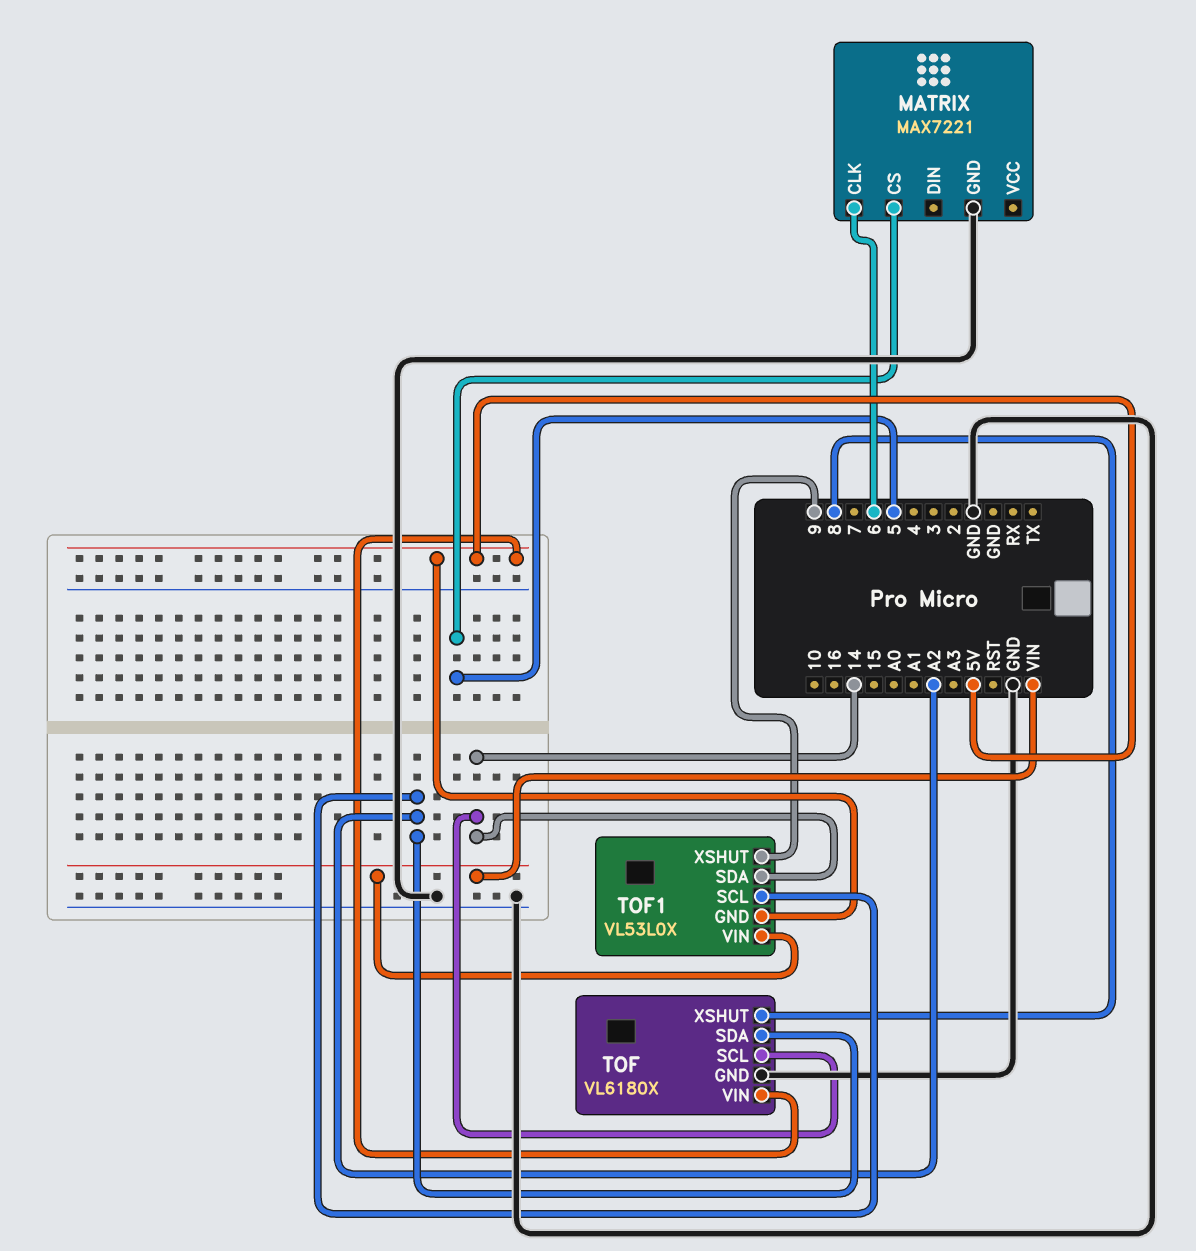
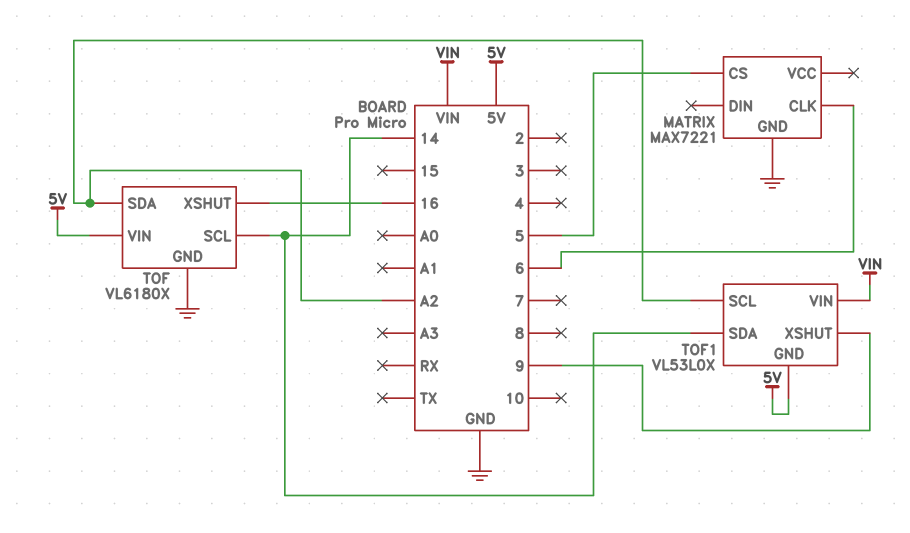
TOF pin XSHUT: 8 -> 16

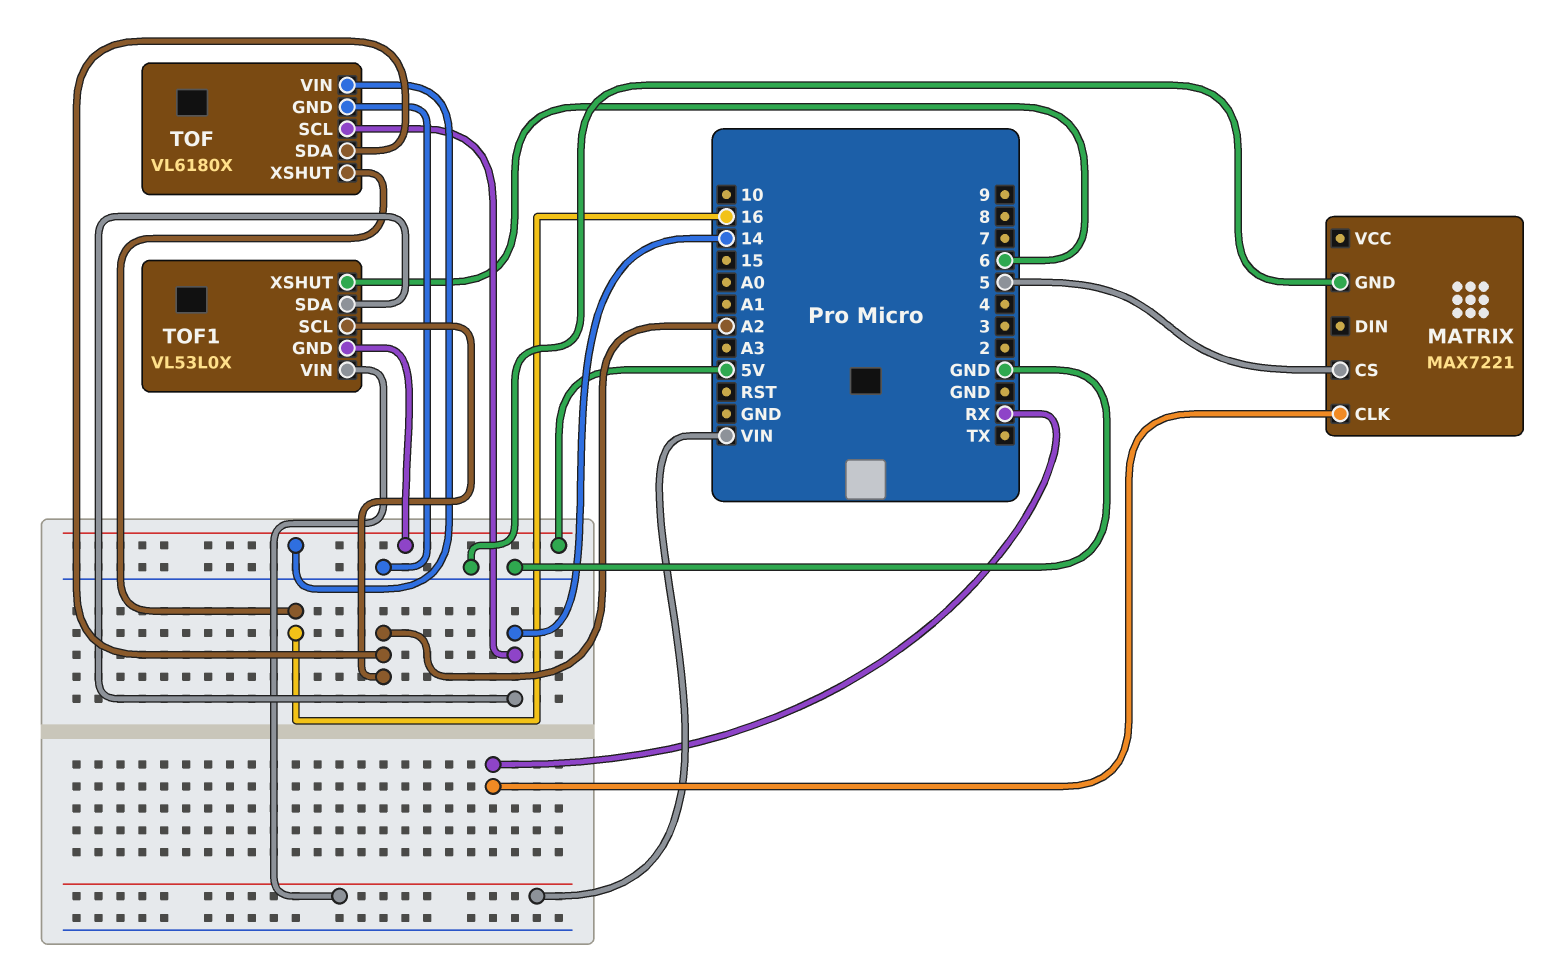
MATRIX pin CLK: 6 -> RX
TOF1 pin XSHUT: 9 -> 6

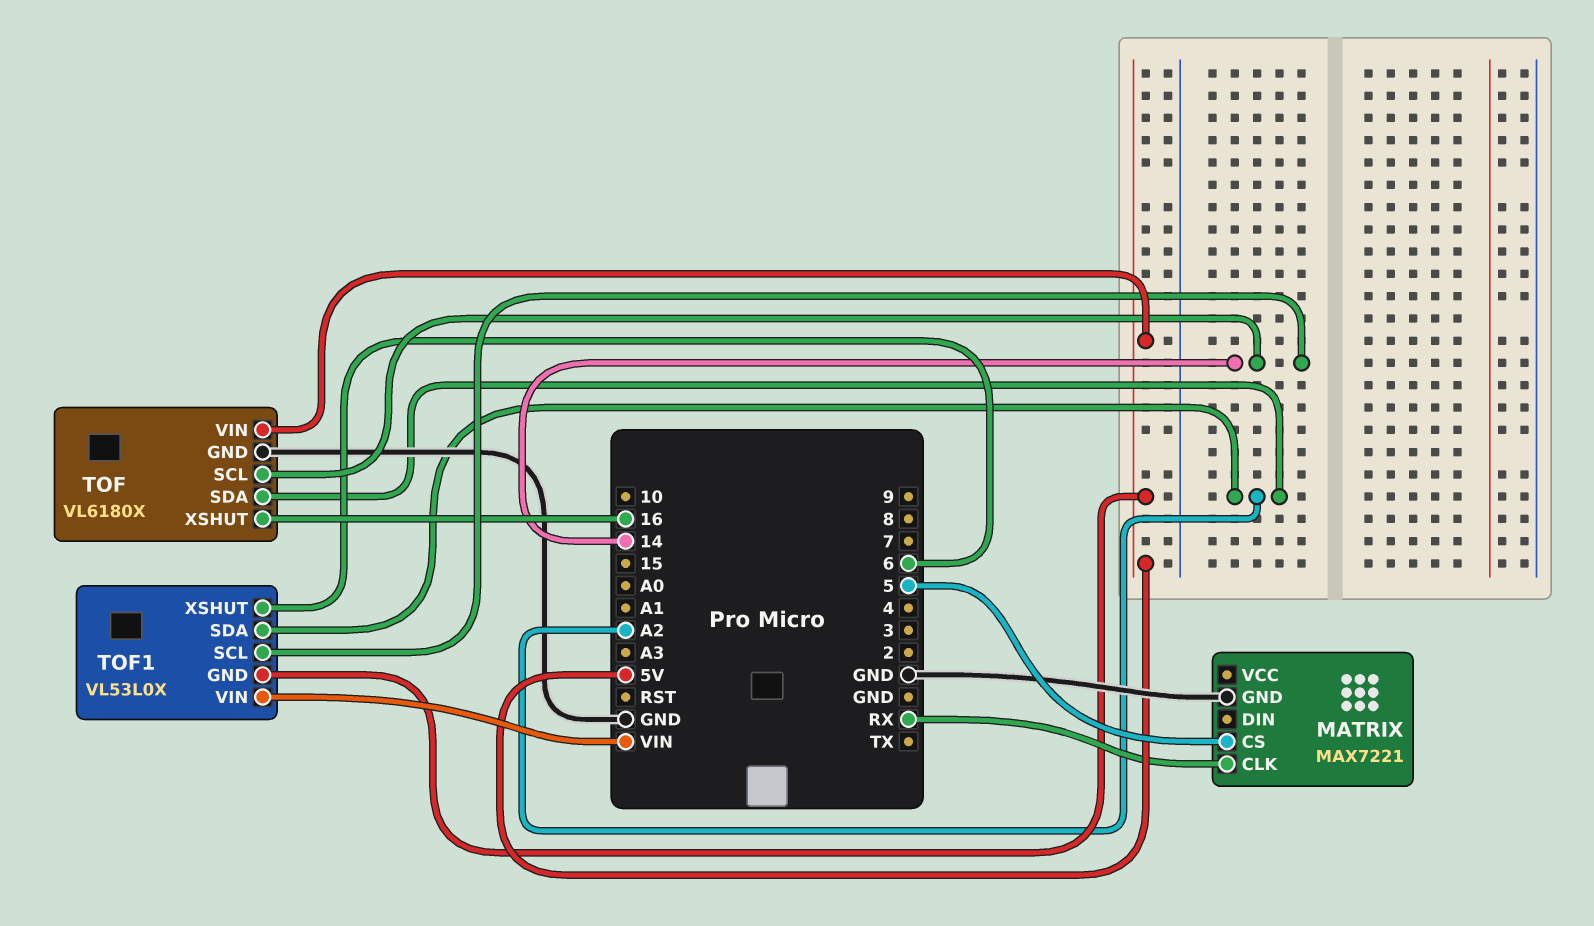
TOF1 pin SCL: A2 -> 14
TOF1 pin SDA: 14 -> A2

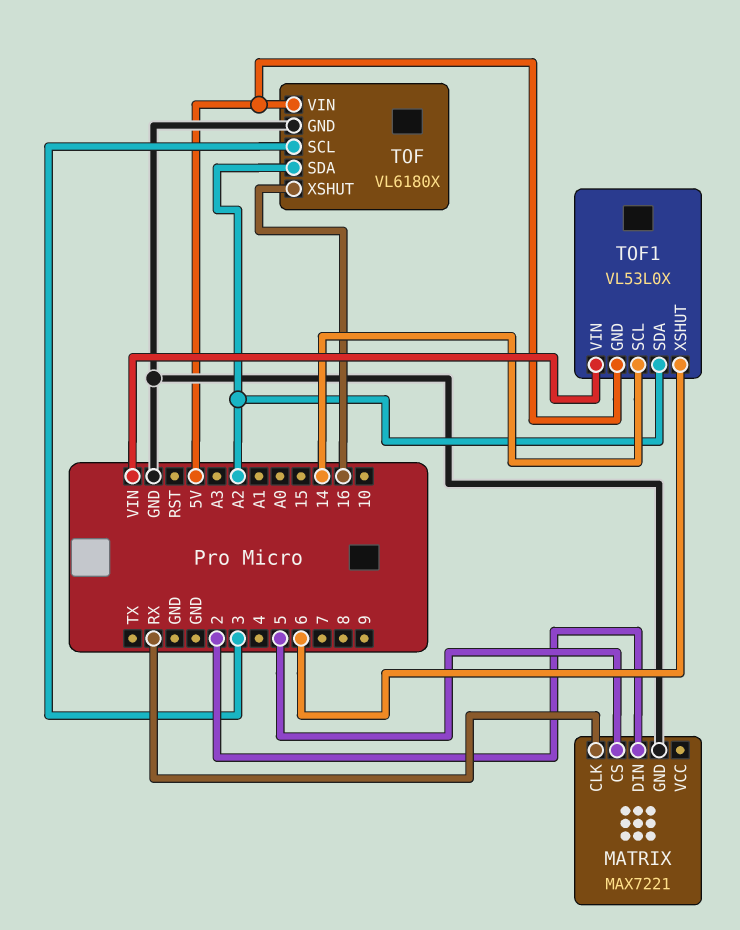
MATRIX pin DIN: none -> 2
TOF pin SCL: 14 -> 3

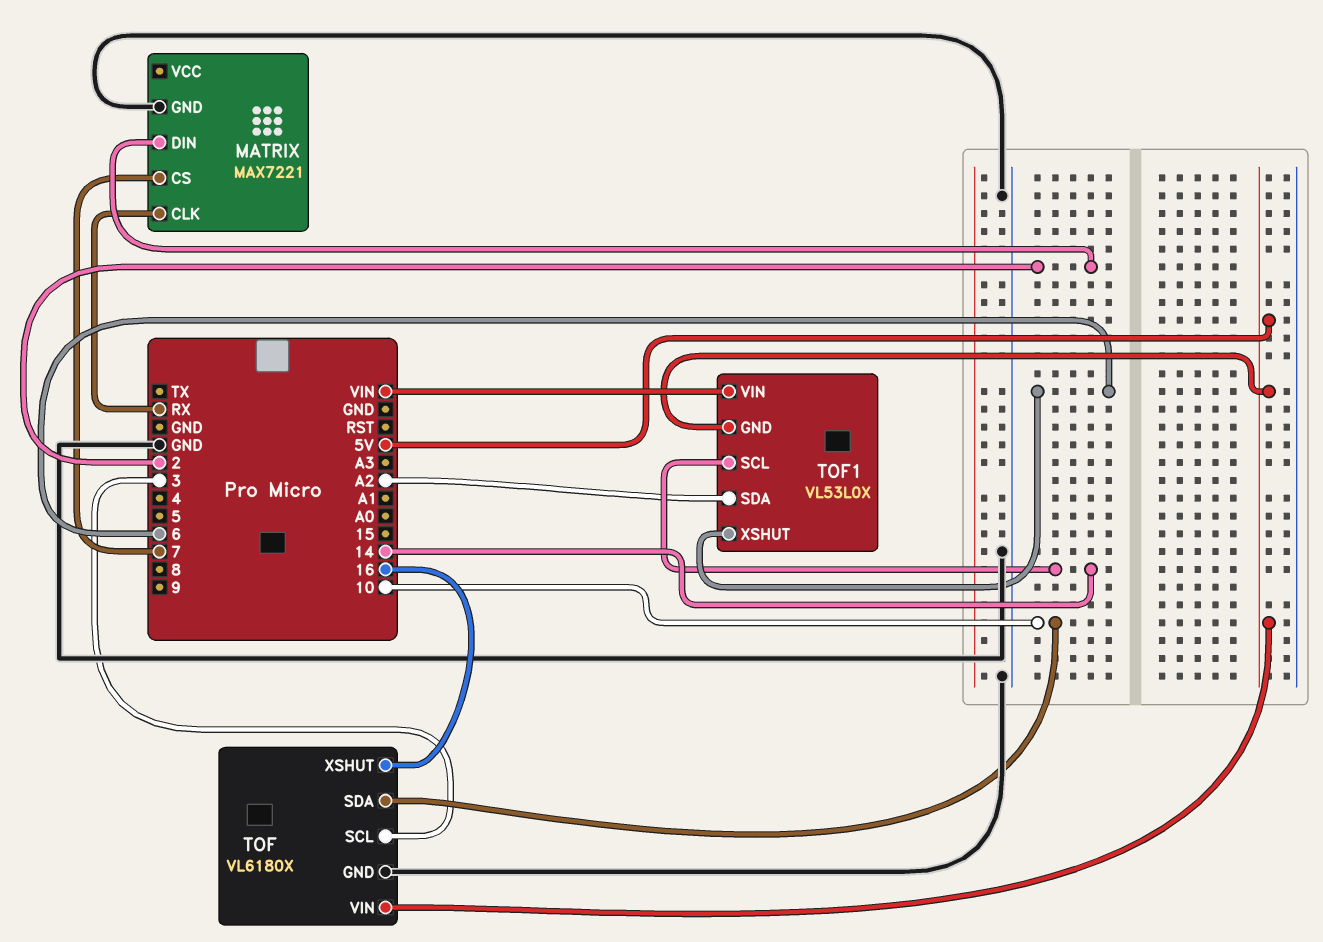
MATRIX pin CS: 5 -> 7
TOF pin SDA: A2 -> 10

